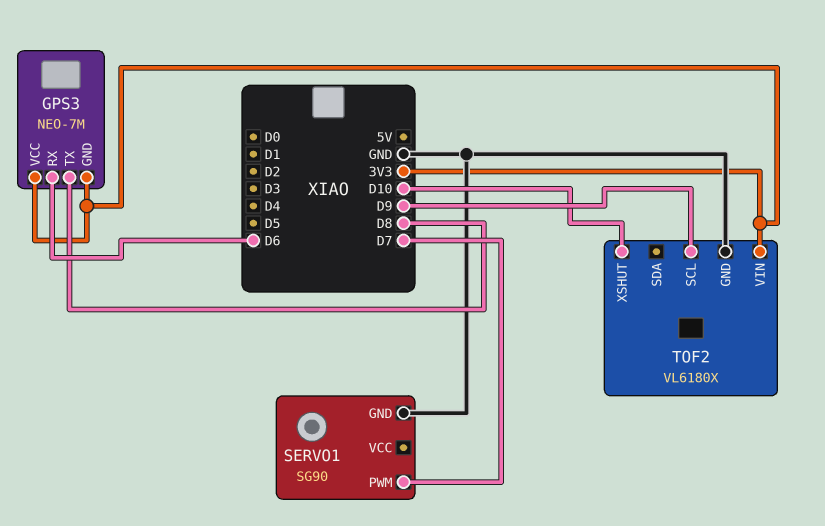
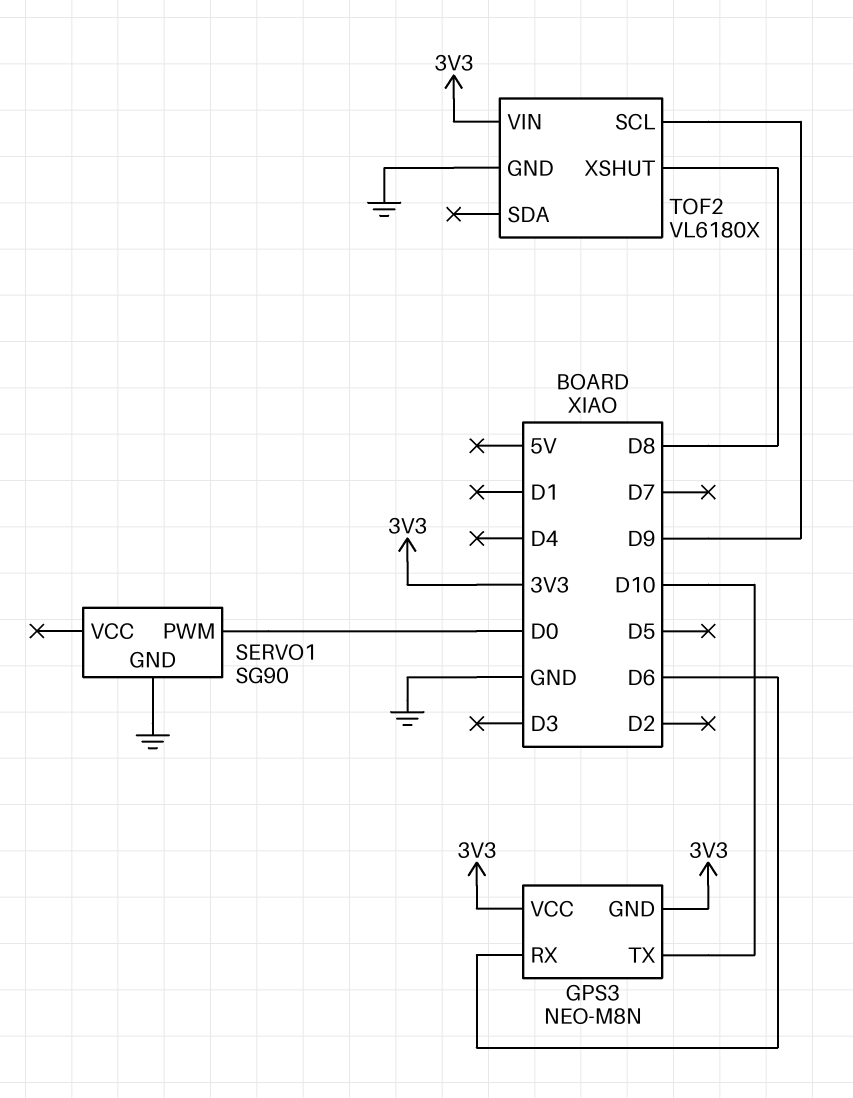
GPS3: NEO-7M -> NEO-M8N
GPS3 pin TX: D8 -> D10
SERVO1 pin PWM: D7 -> D0
TOF2 pin XSHUT: D10 -> D8

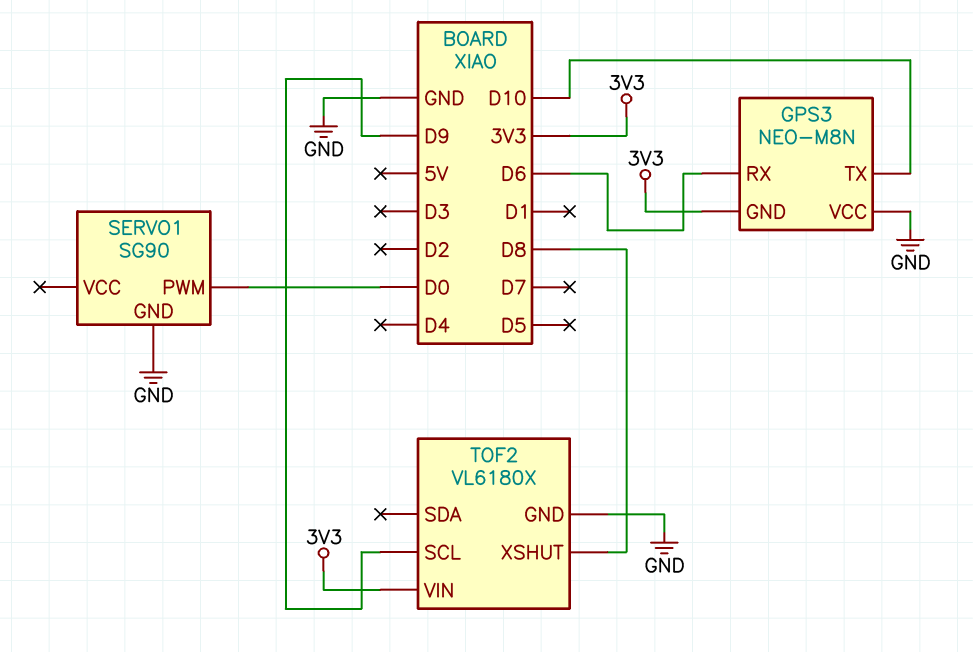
GPS3 pin VCC: 3V3 -> GND

